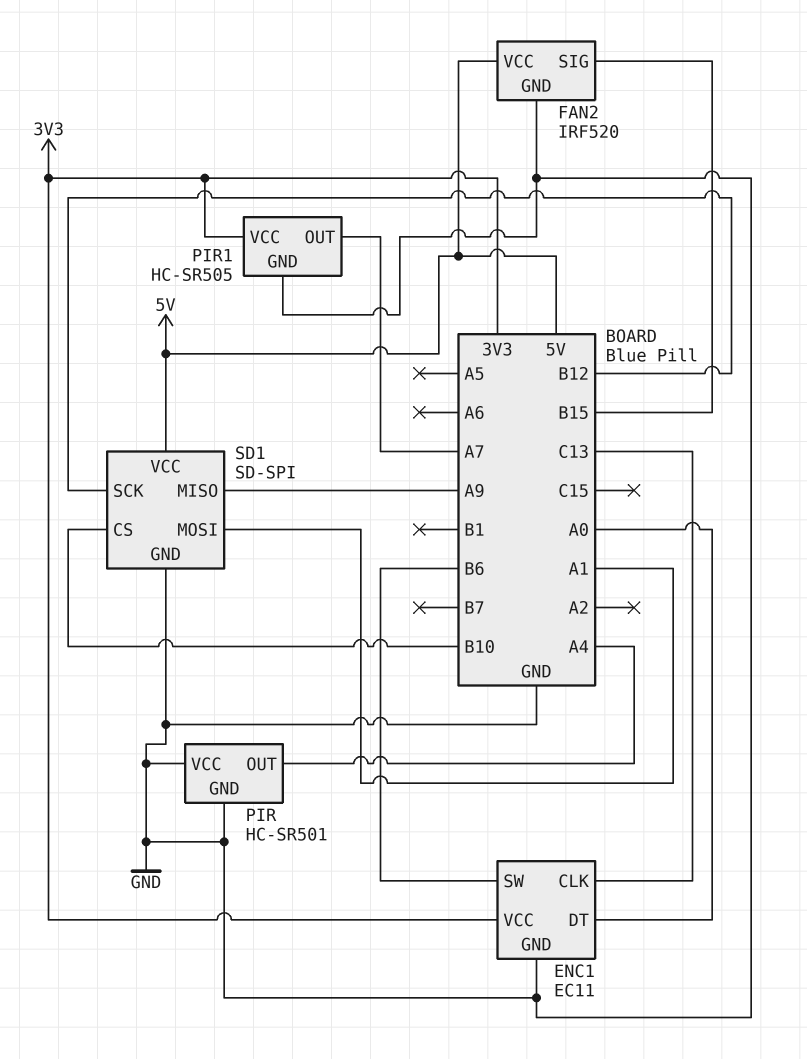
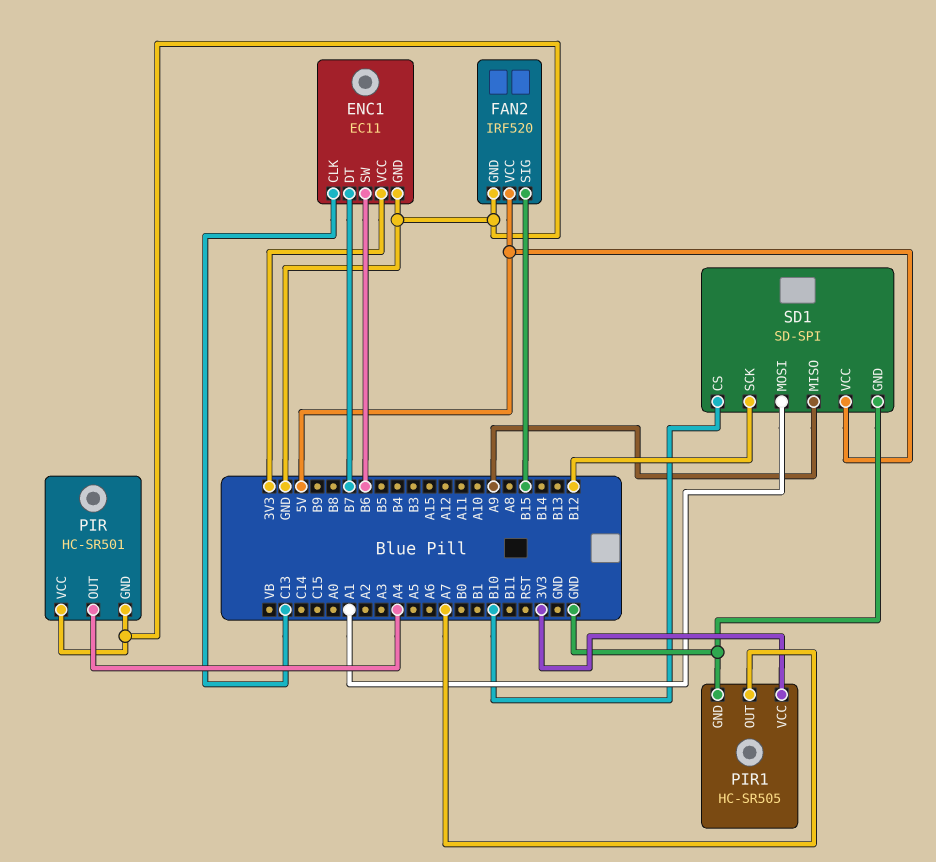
ENC1 pin DT: A0 -> B7

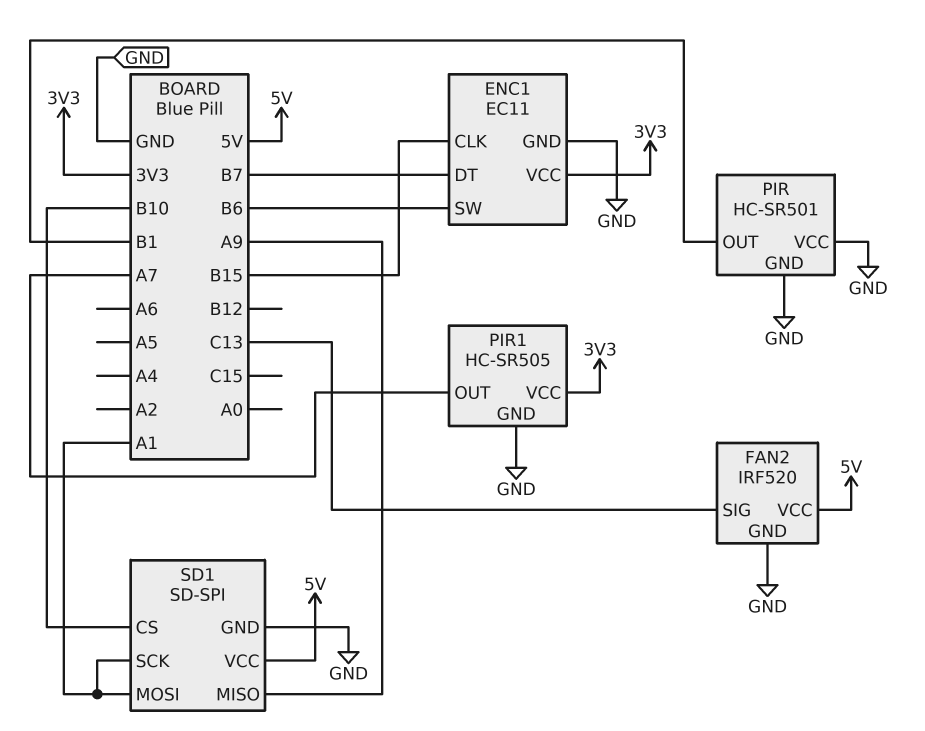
ENC1 pin CLK: C13 -> B15
FAN2 pin SIG: B15 -> C13
PIR pin OUT: A4 -> B1
SD1 pin SCK: B12 -> A1

